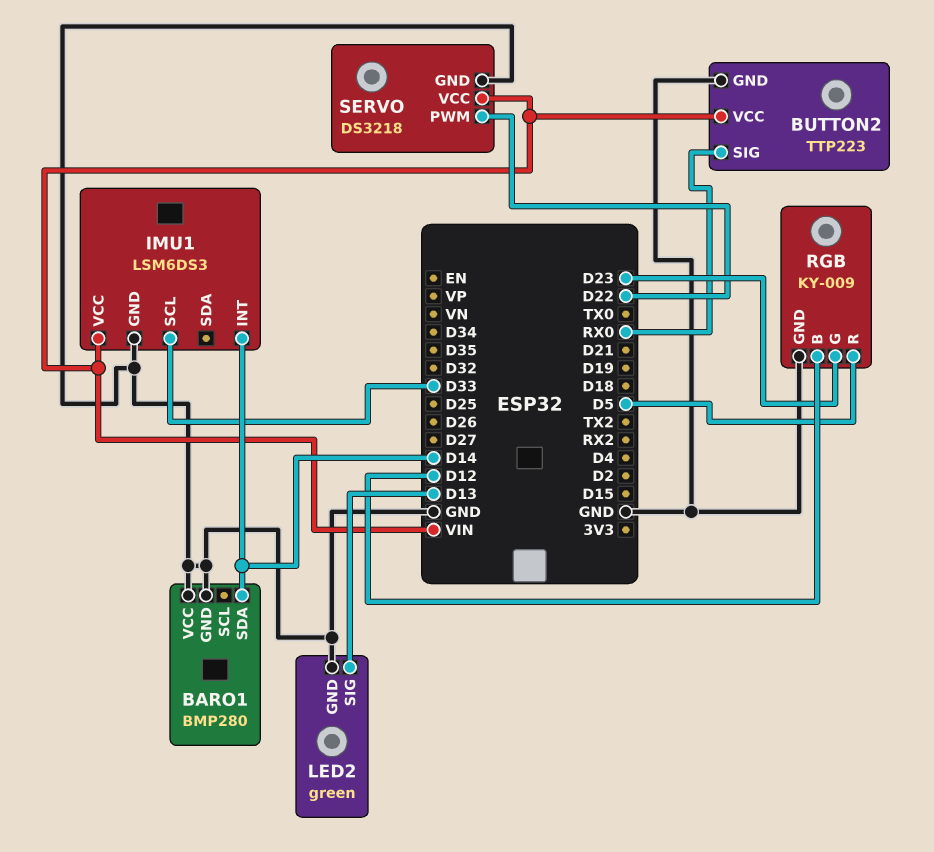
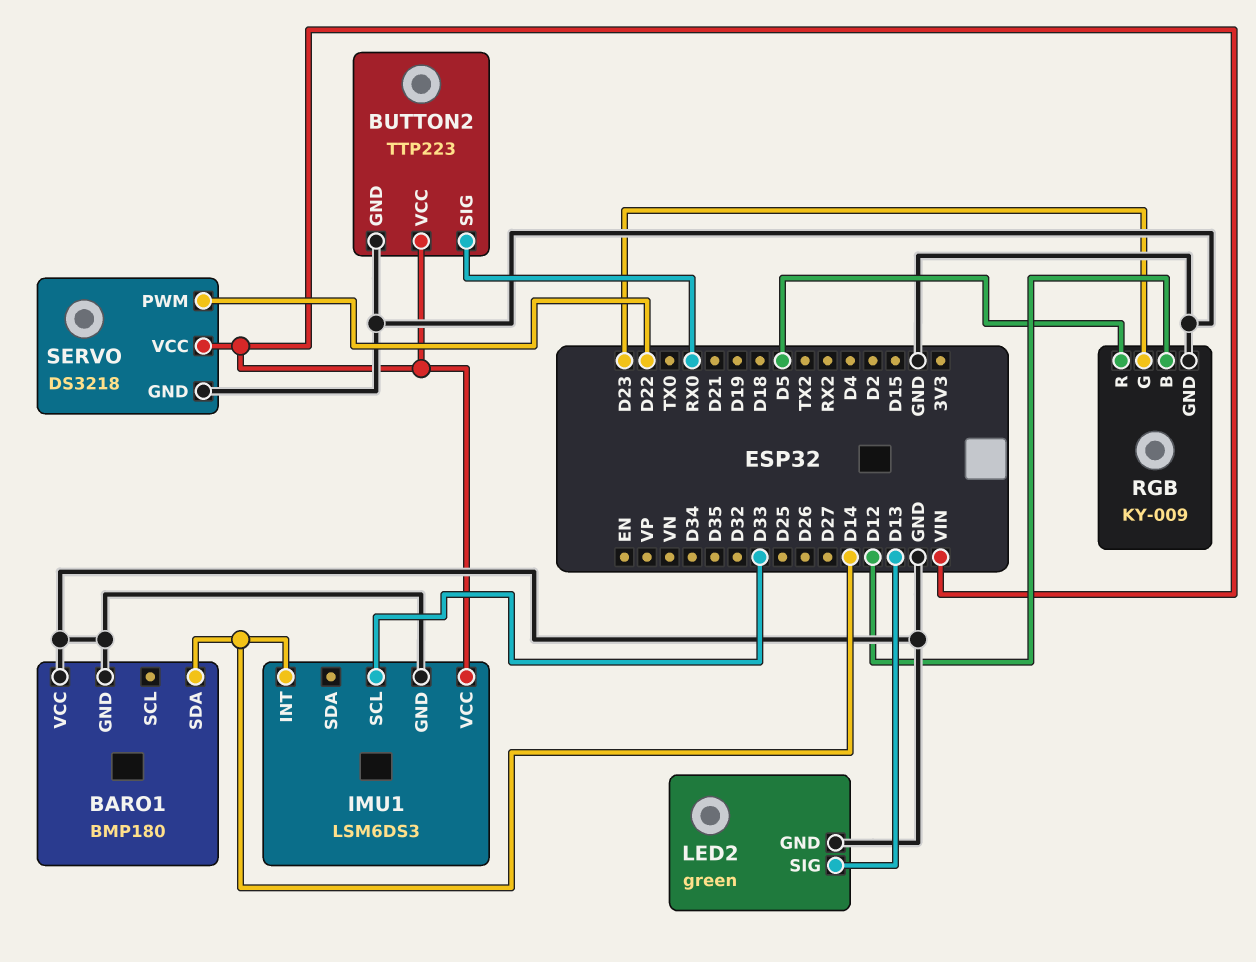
BARO1: BMP280 -> BMP180

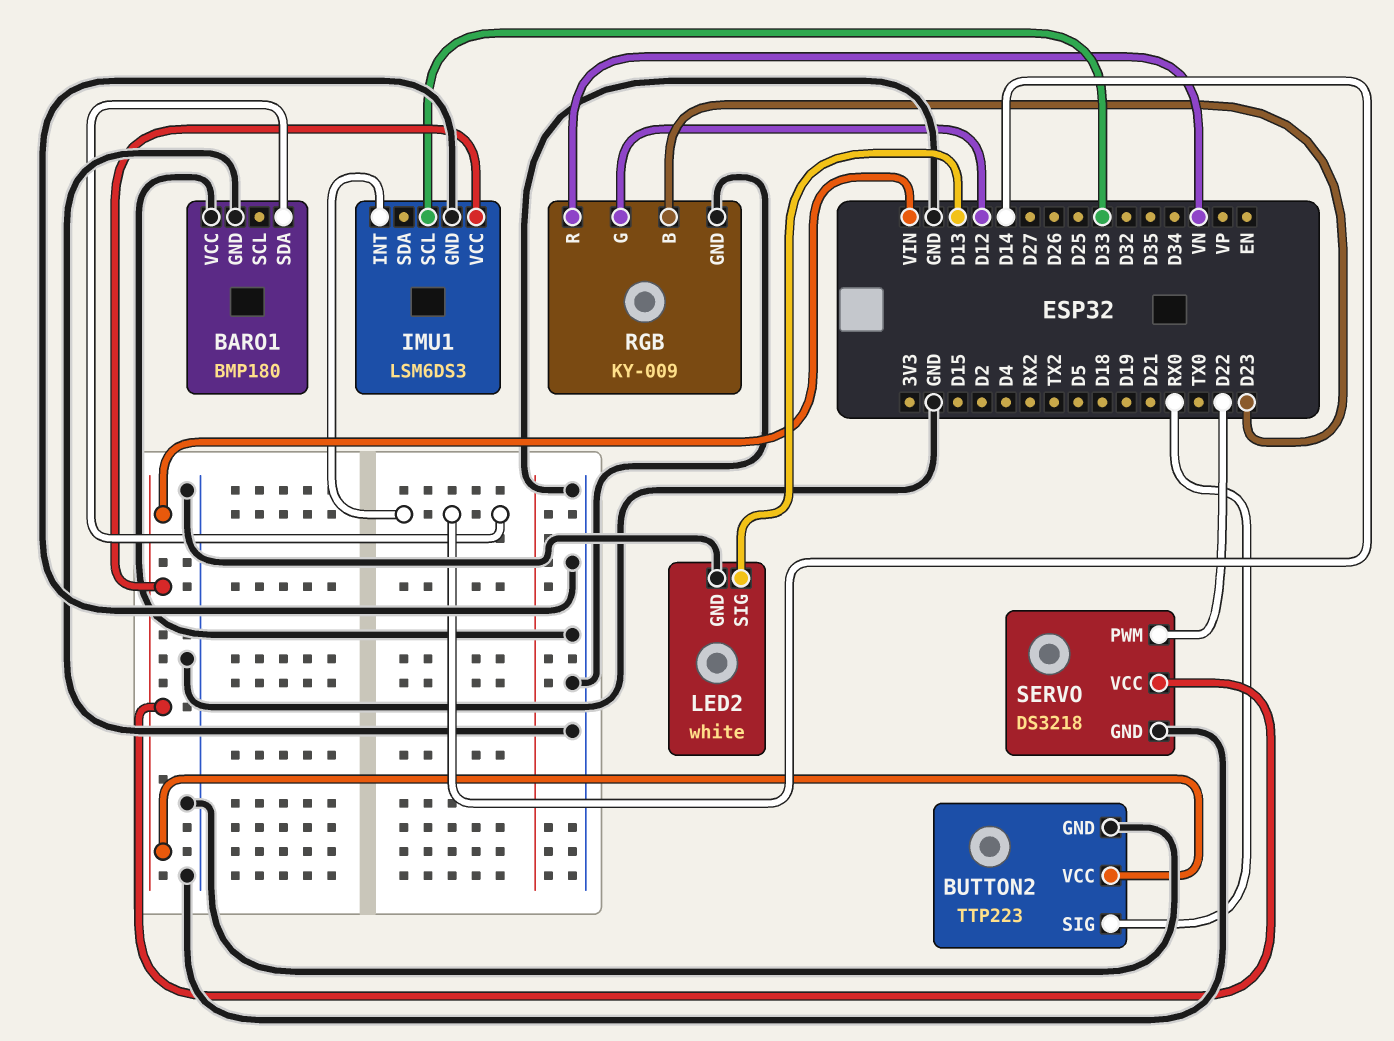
LED2: green -> white
RGB pin B: D12 -> D23
RGB pin G: D23 -> D12
RGB pin R: D5 -> VN

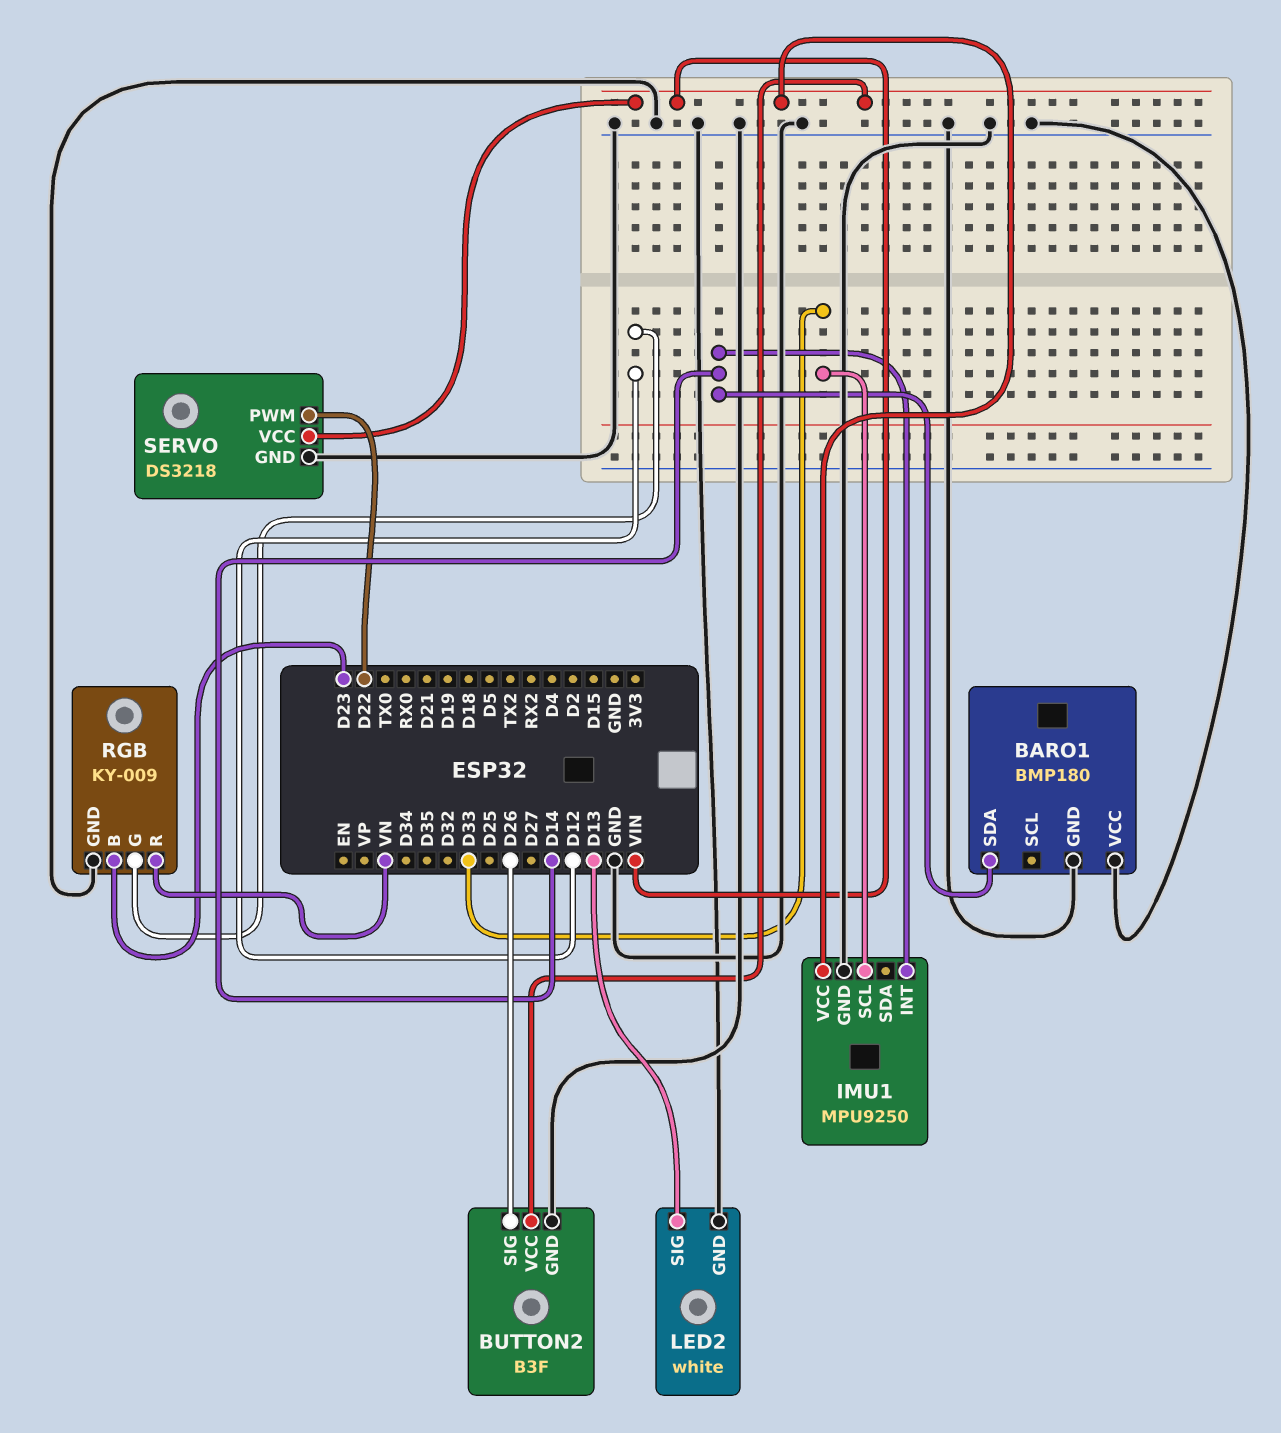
BUTTON2: TTP223 -> B3F
BUTTON2 pin SIG: RX0 -> D26
IMU1: LSM6DS3 -> MPU9250

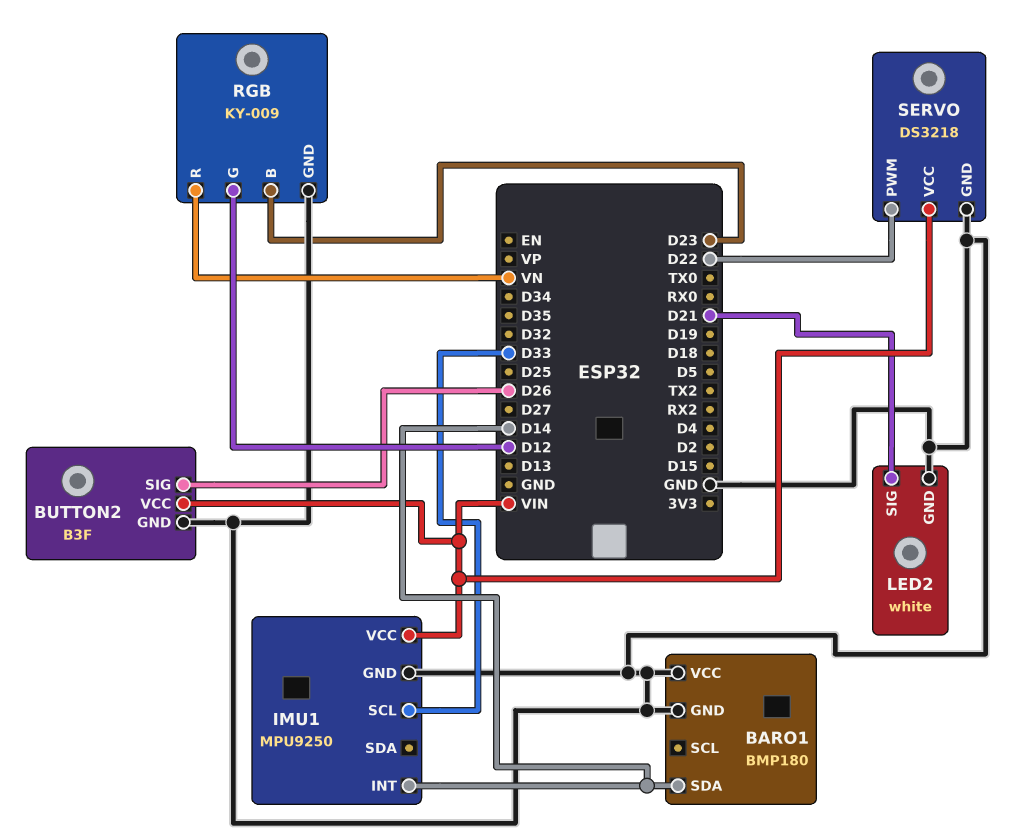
LED2 pin SIG: D13 -> D21

